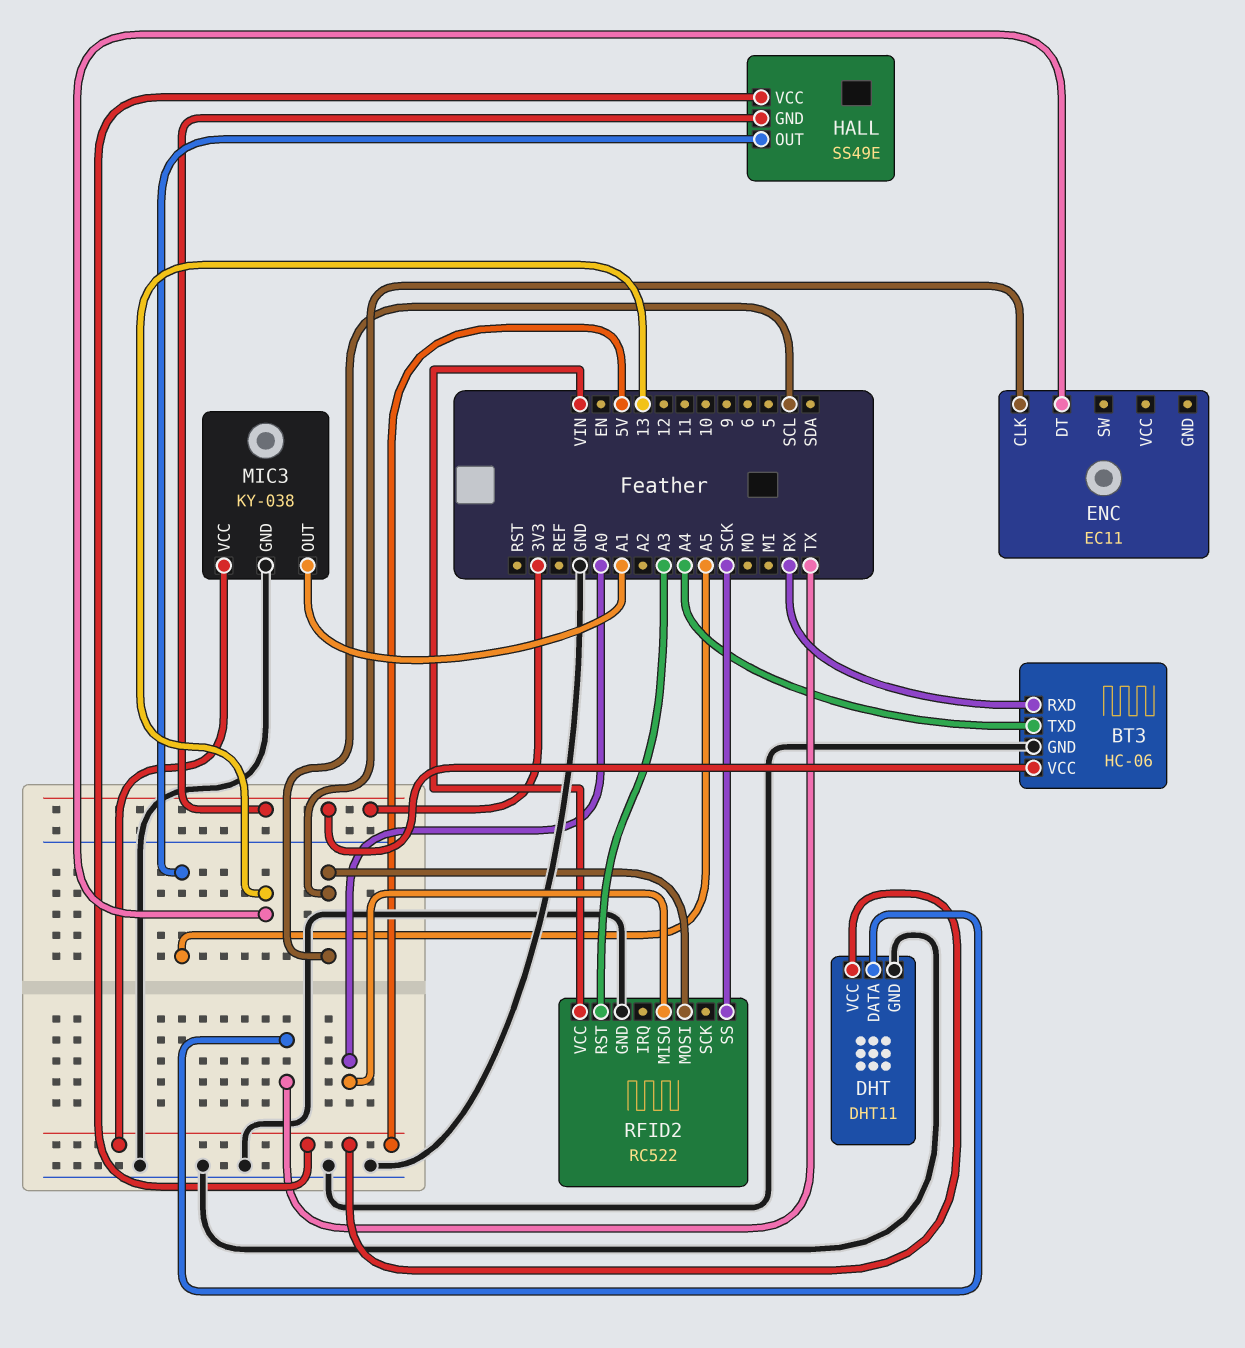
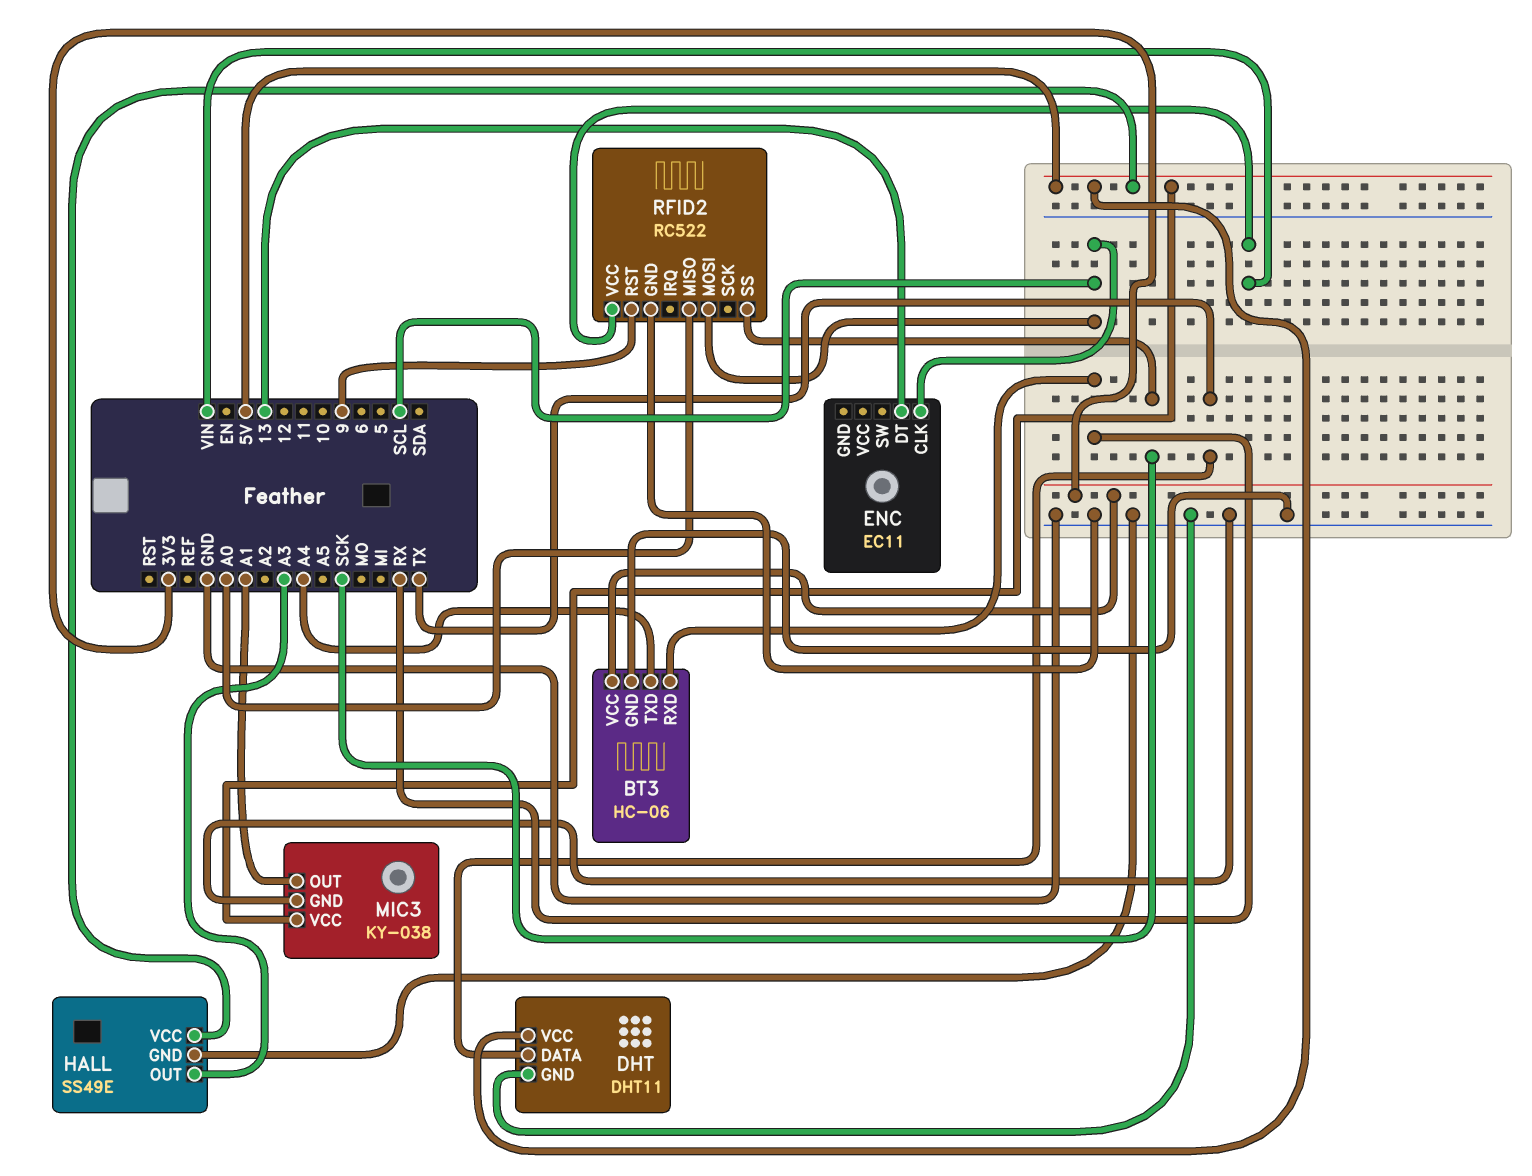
HALL pin GND: 3V3 -> GND
HALL pin OUT: A5 -> A3
RFID2 pin RST: A3 -> 9

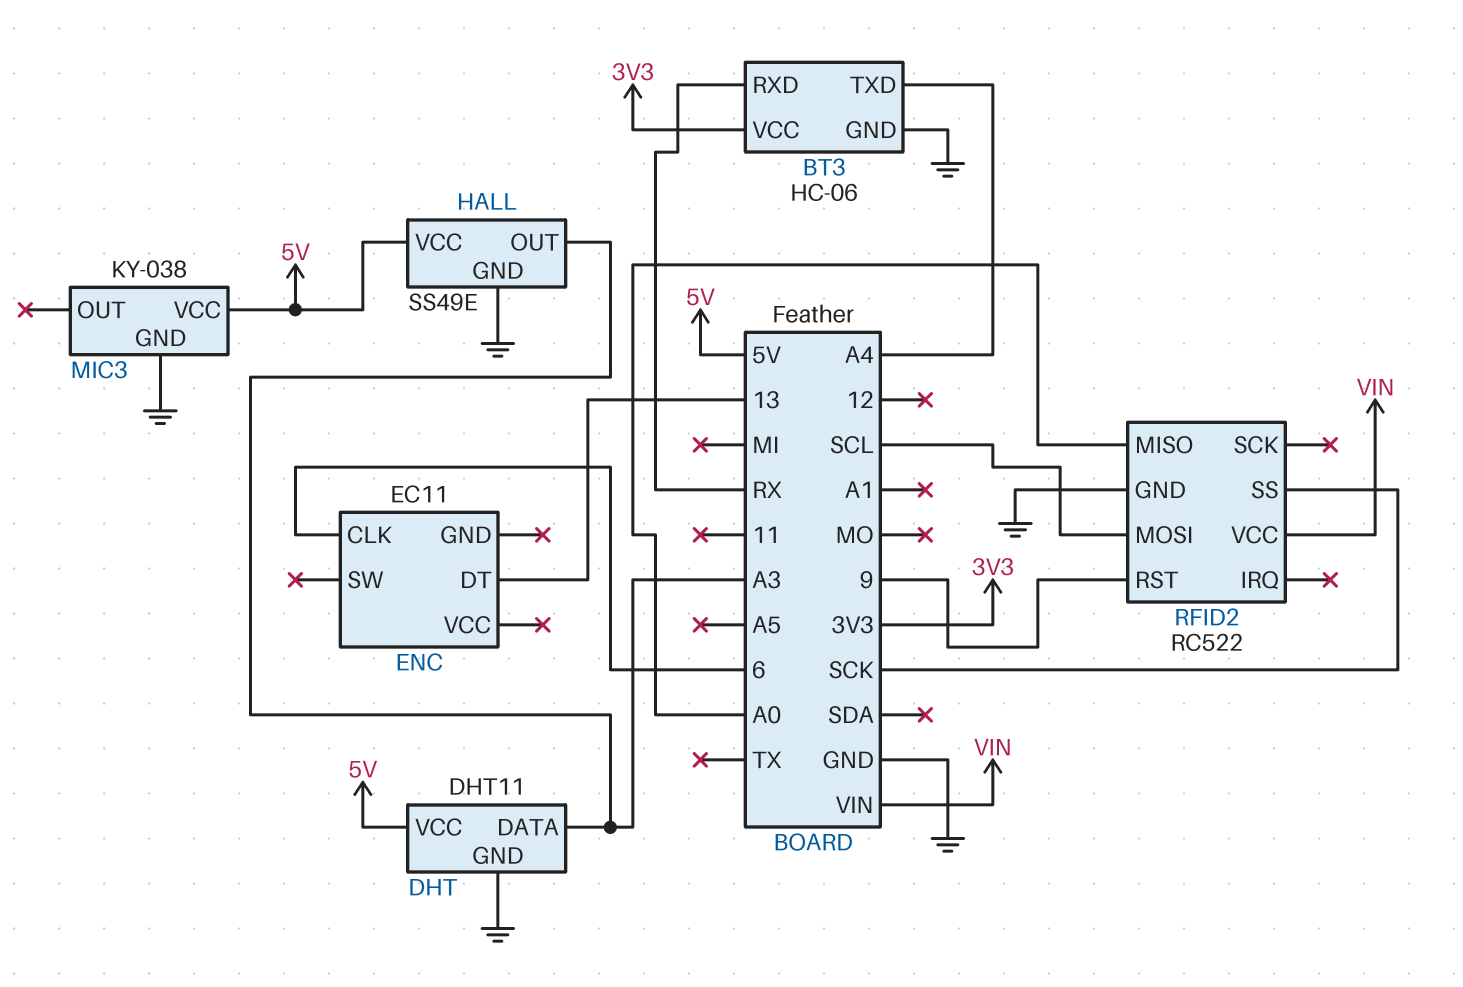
DHT pin DATA: TX -> A3
ENC pin CLK: SCL -> 6
MIC3 pin OUT: A1 -> none

